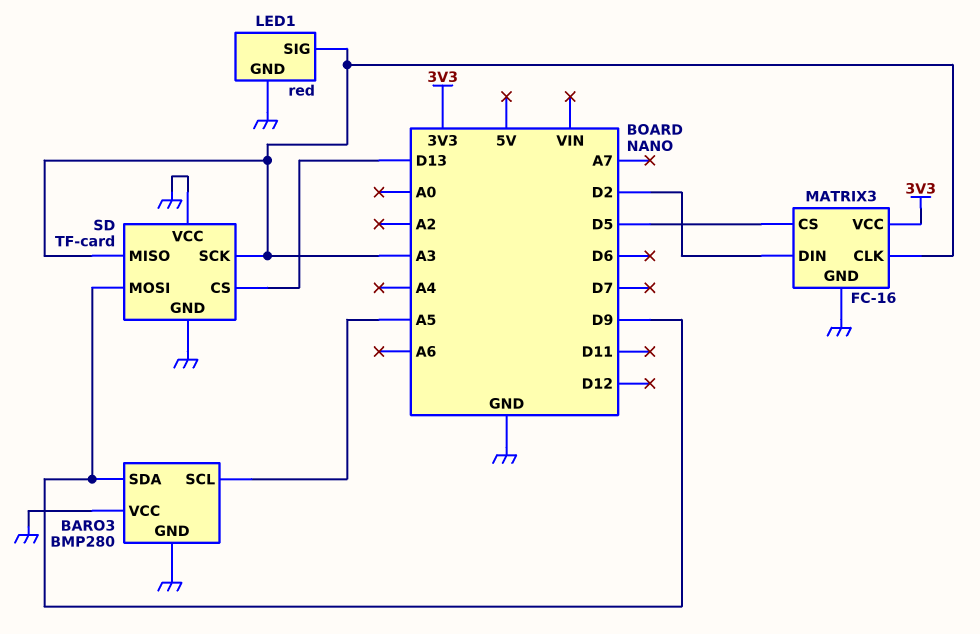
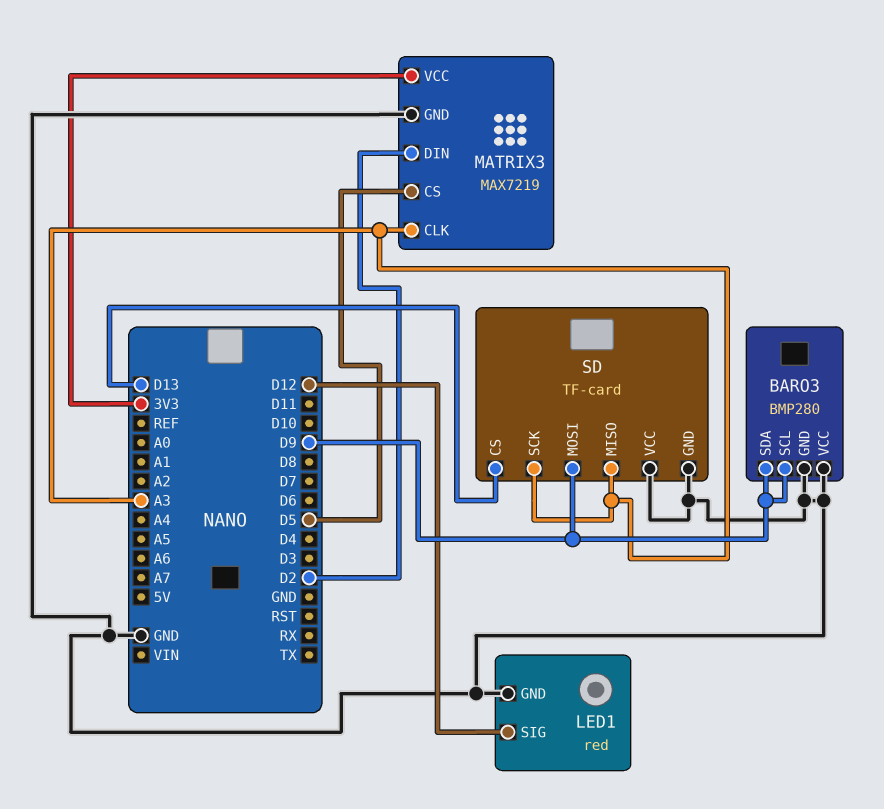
BARO3 pin SCL: A5 -> D9
LED1 pin SIG: A3 -> D12
MATRIX3: FC-16 -> MAX7219

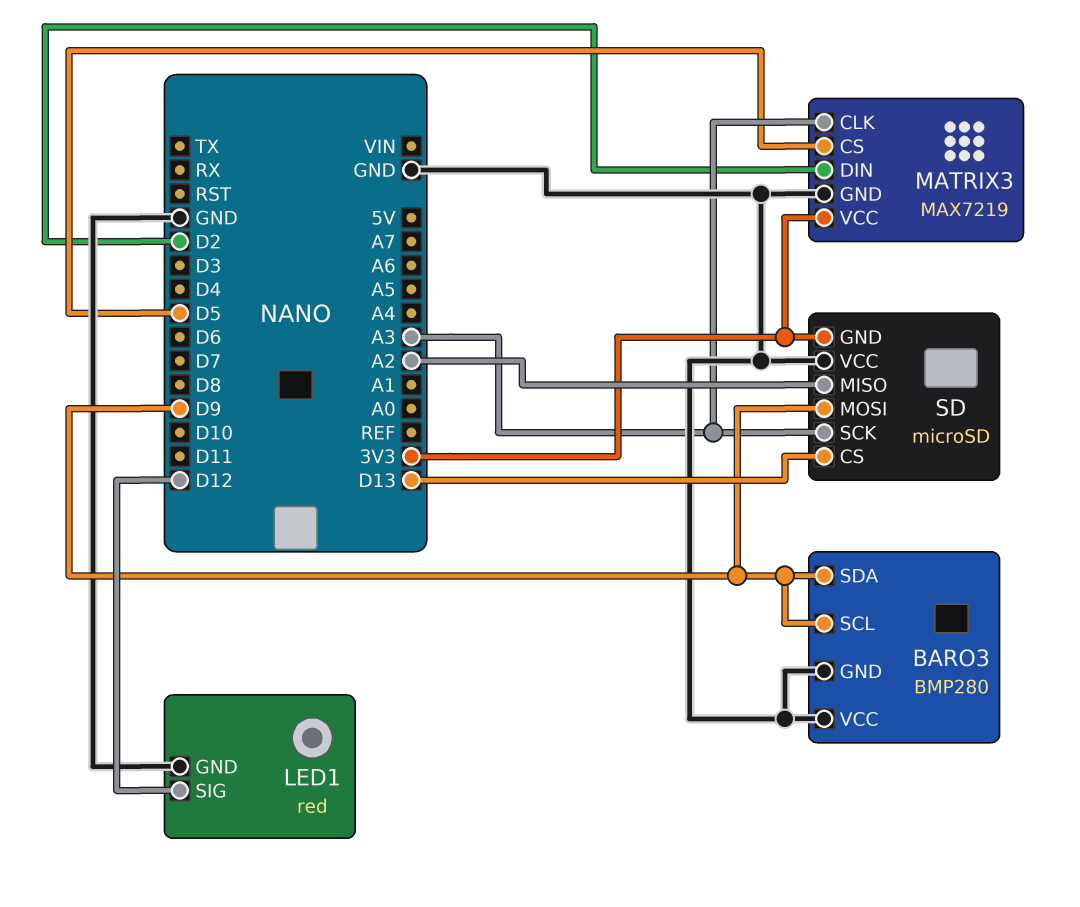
SD: TF-card -> microSD
SD pin GND: GND -> 3V3
SD pin MISO: A3 -> A2

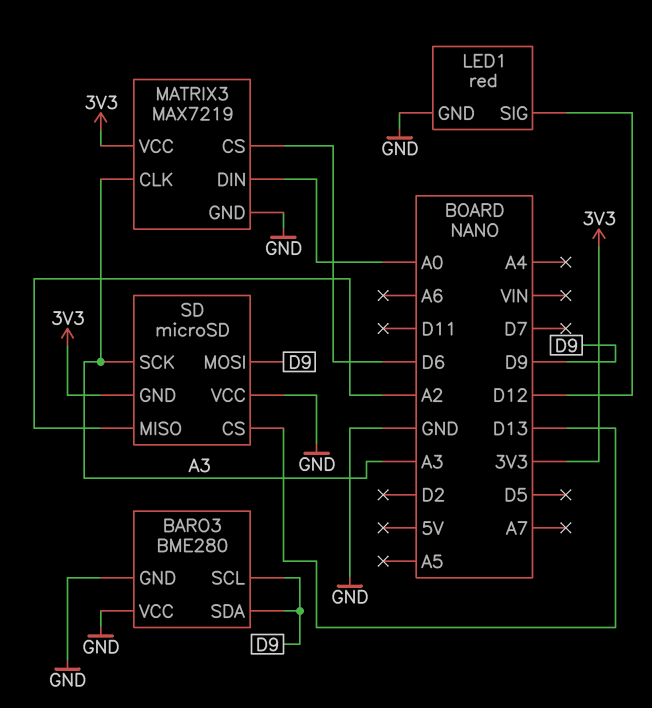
BARO3: BMP280 -> BME280
MATRIX3 pin CS: D5 -> D6
MATRIX3 pin DIN: D2 -> A0

